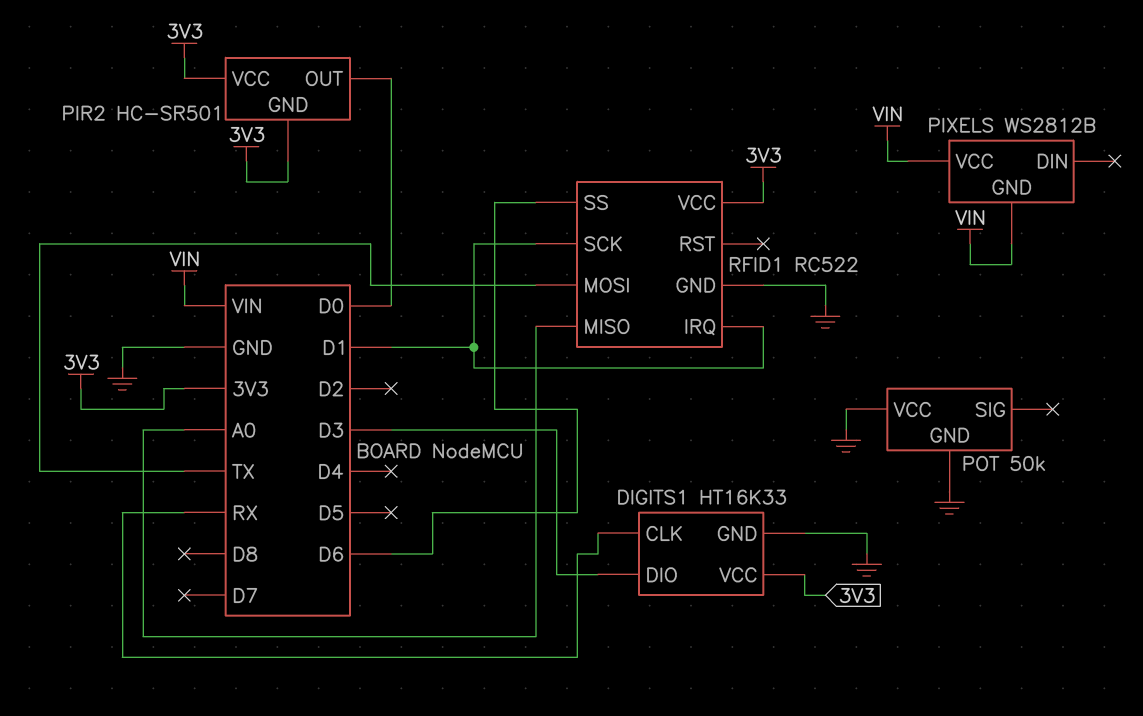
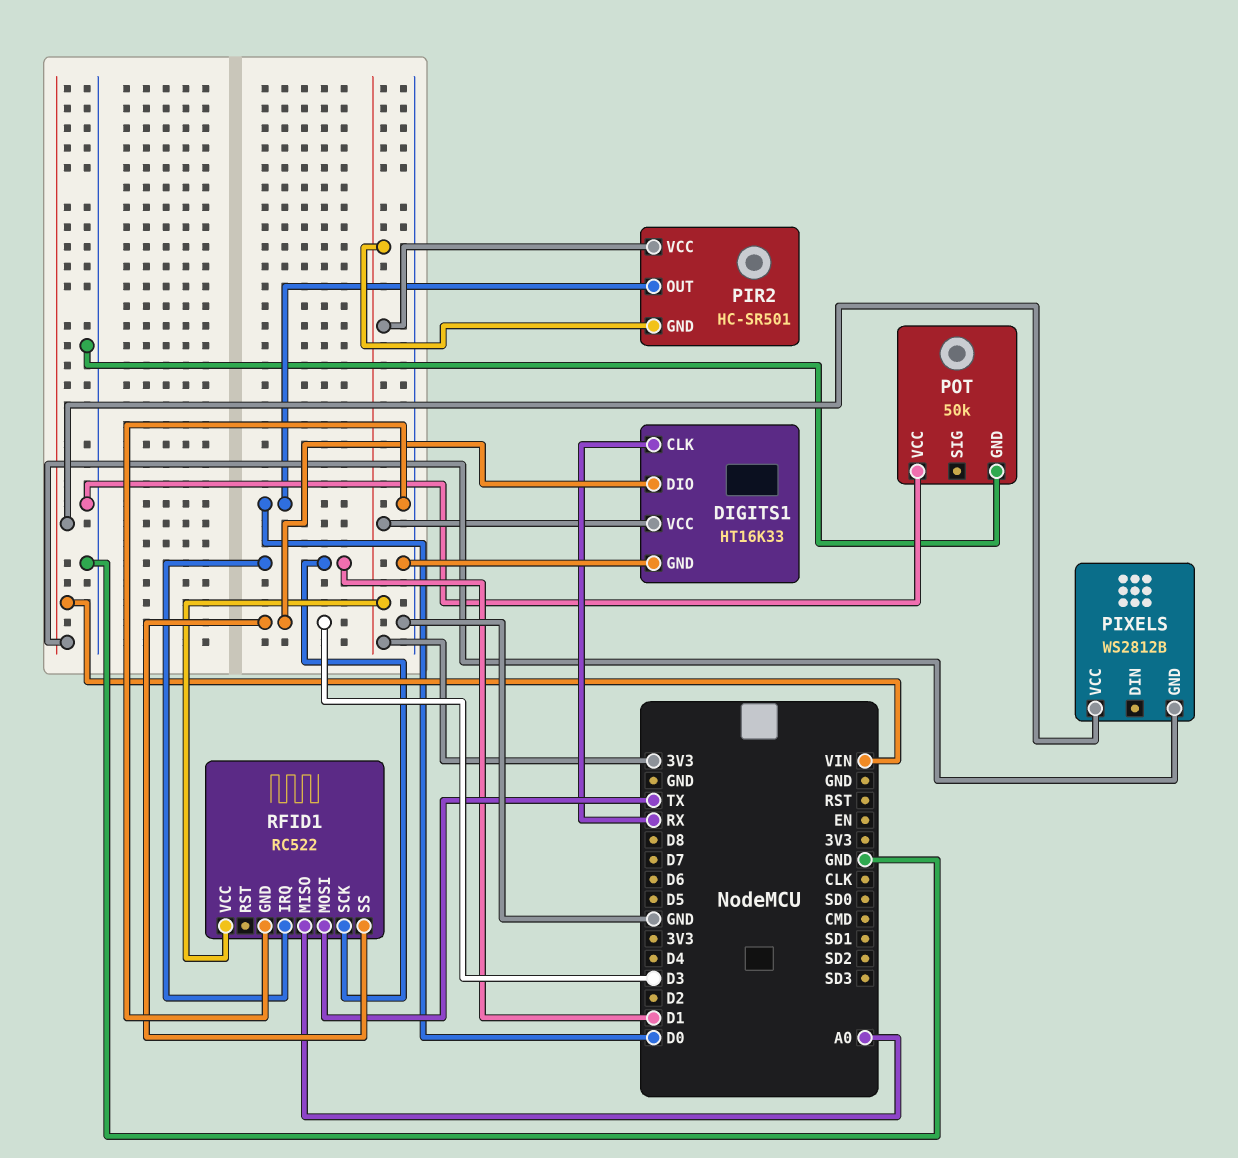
RFID1 pin SS: D6 -> D3

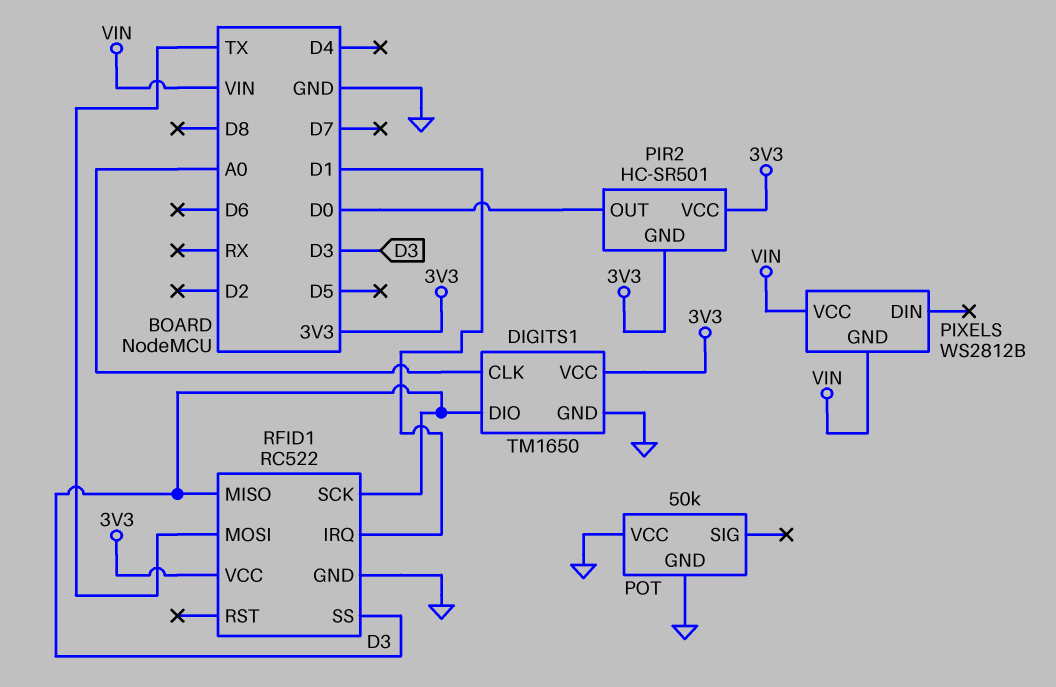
DIGITS1: HT16K33 -> TM1650
DIGITS1 pin CLK: RX -> A0
RFID1 pin MISO: A0 -> D3
RFID1 pin SCK: D1 -> D3

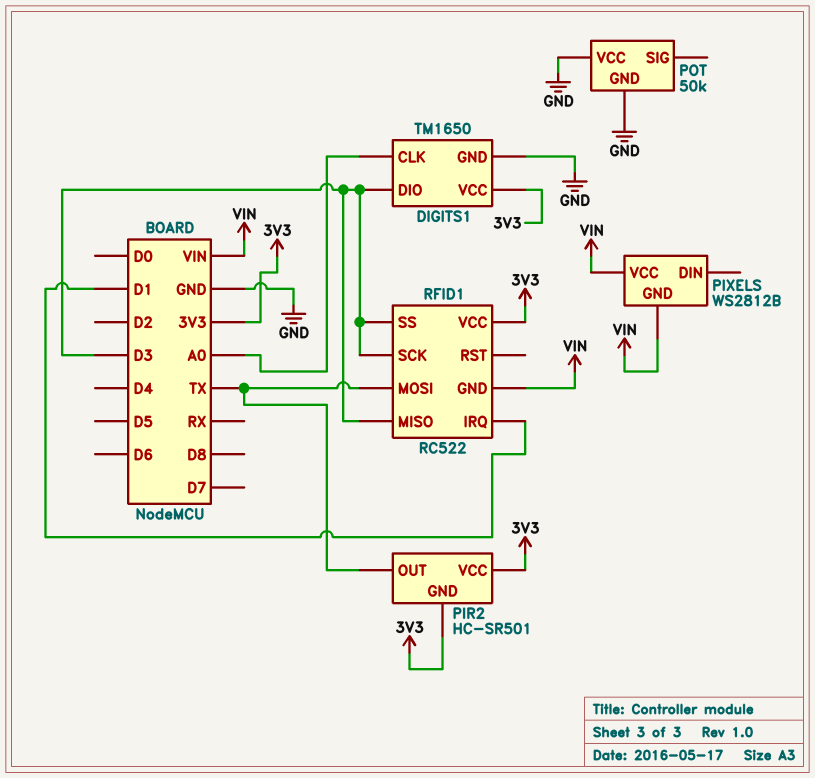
PIR2 pin OUT: D0 -> TX
RFID1 pin GND: GND -> VIN

